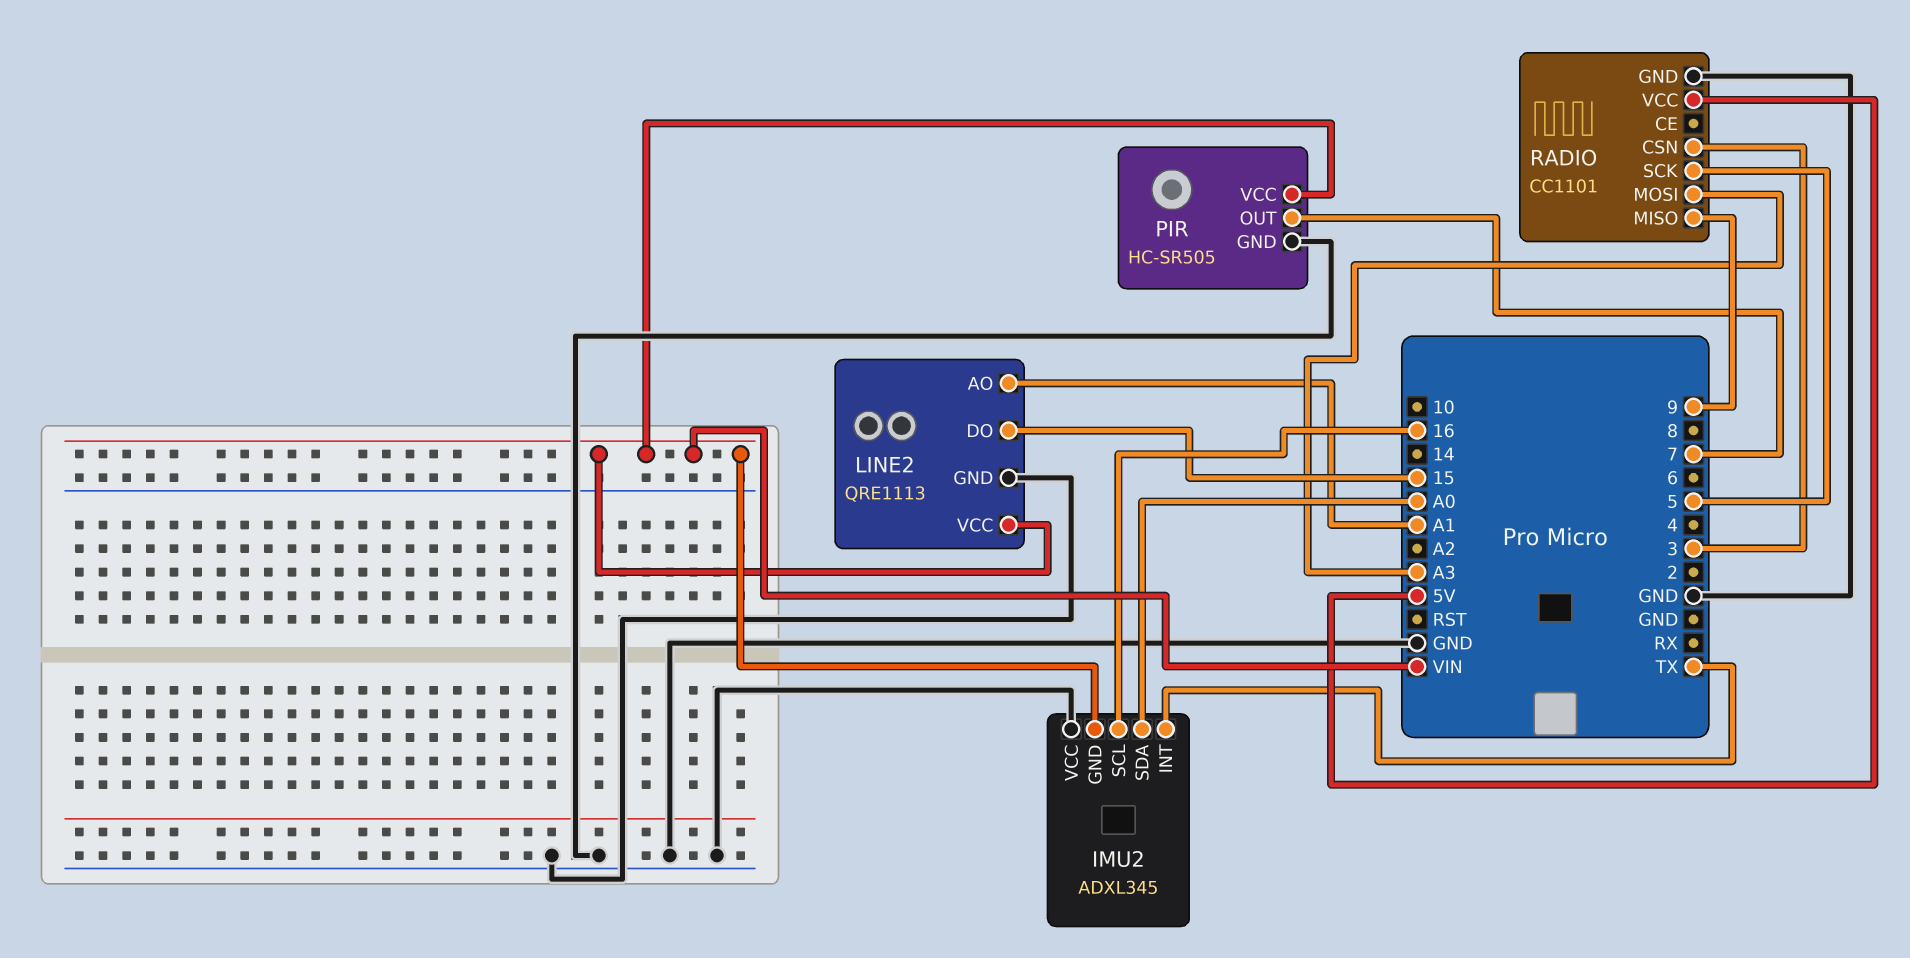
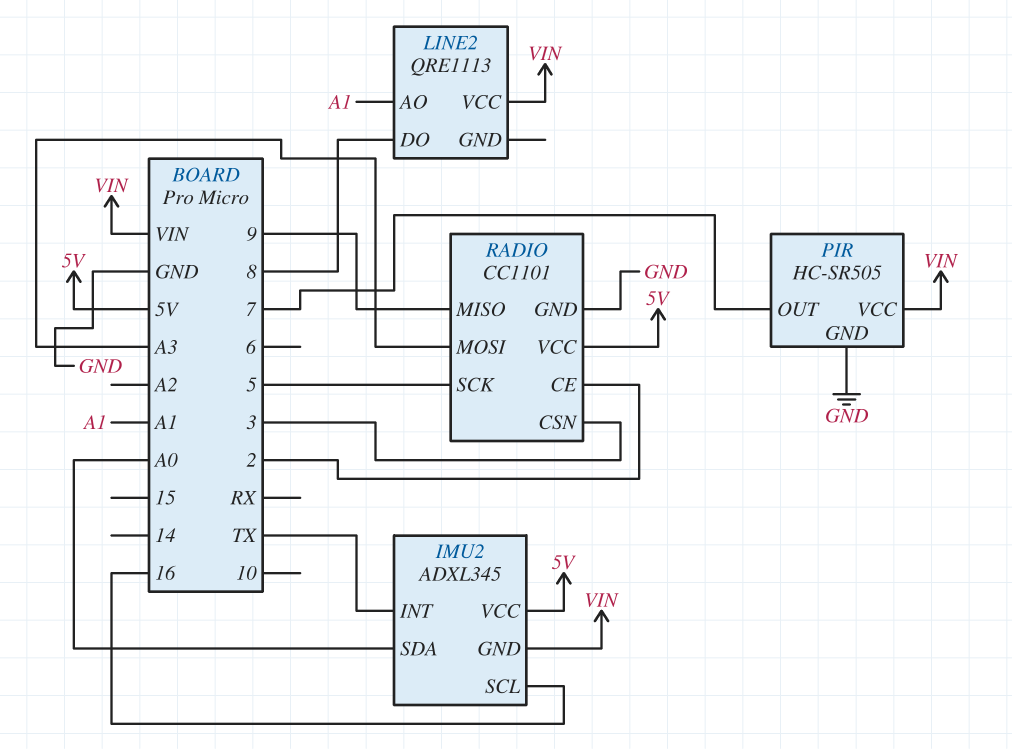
IMU2 pin VCC: GND -> 5V
LINE2 pin DO: 15 -> 8
LINE2 pin GND: GND -> none
RADIO pin CE: none -> 2

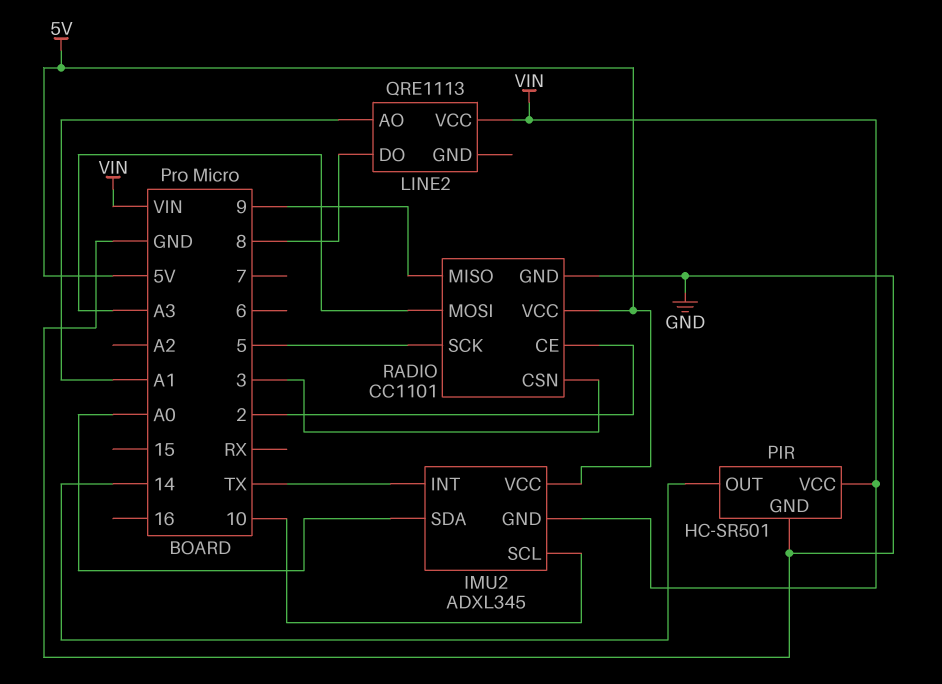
IMU2 pin SCL: 16 -> 10
PIR: HC-SR505 -> HC-SR501
PIR pin OUT: 7 -> 14

